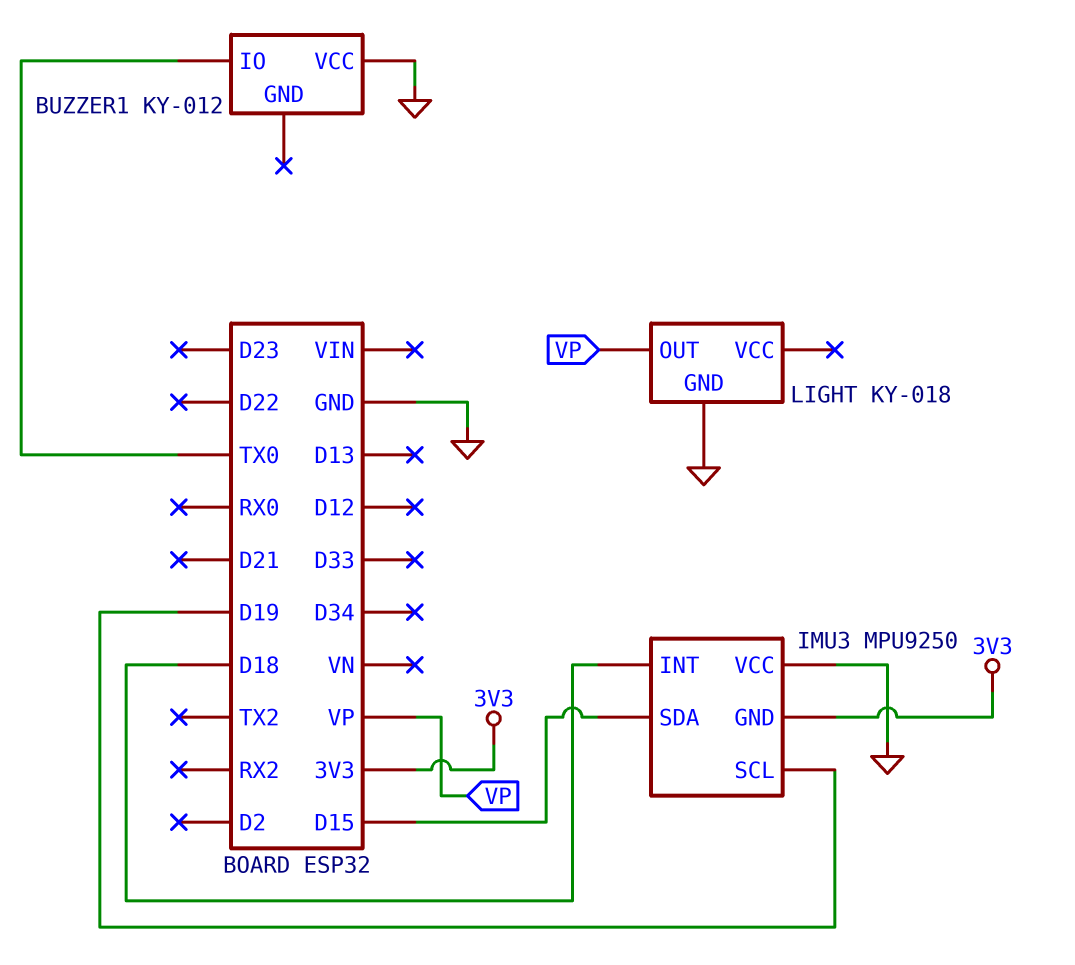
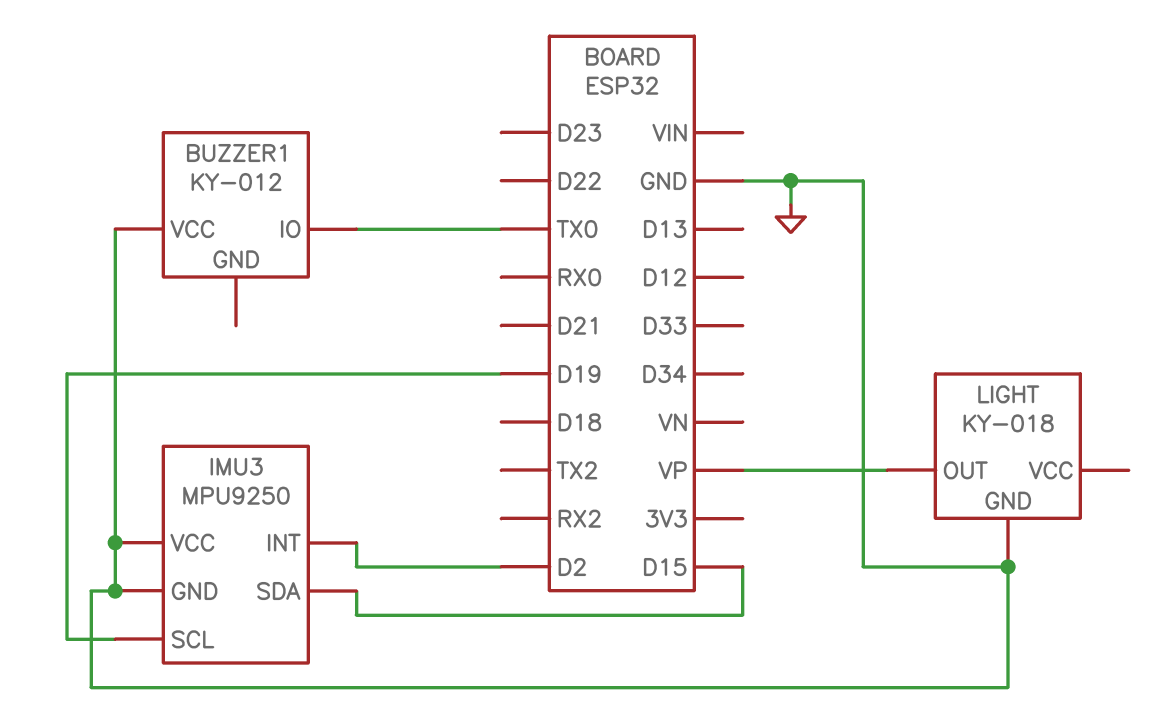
IMU3 pin GND: 3V3 -> GND
IMU3 pin INT: D18 -> D2

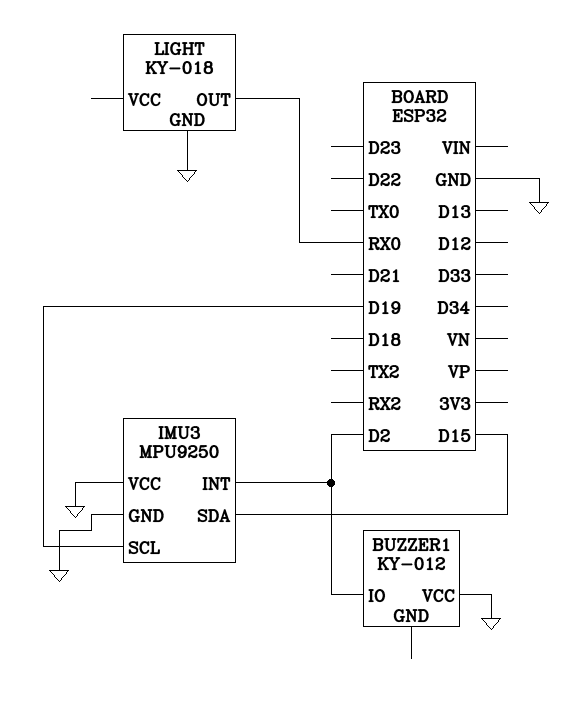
BUZZER1 pin IO: TX0 -> D2
LIGHT pin OUT: VP -> RX0

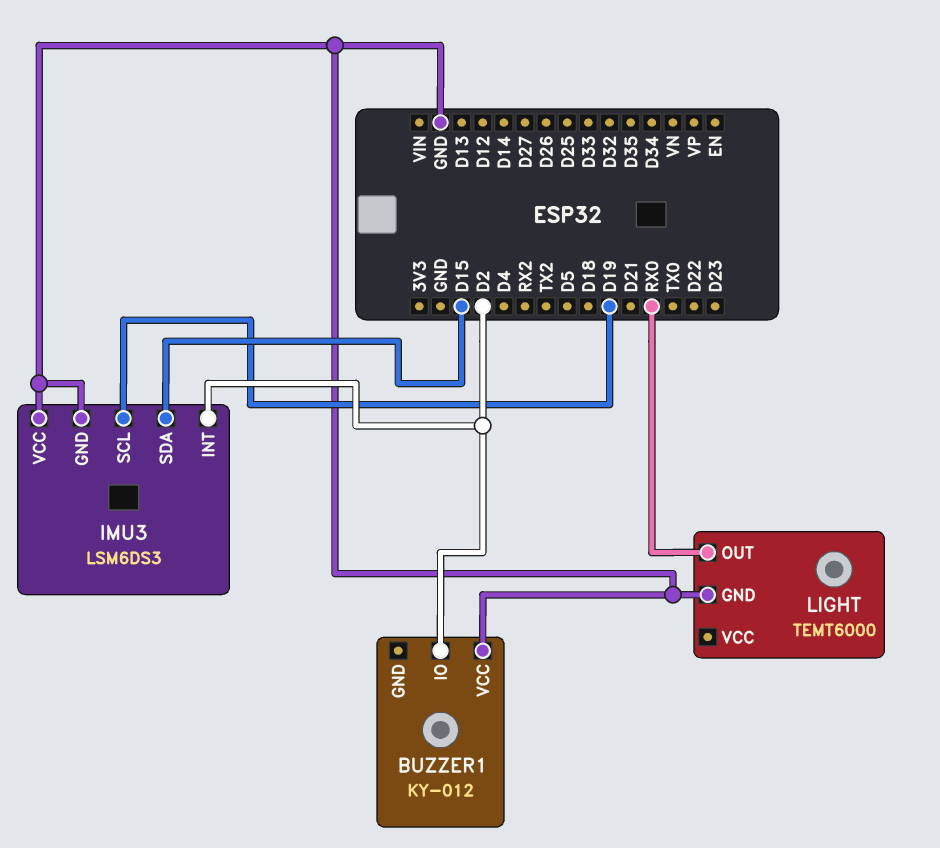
IMU3: MPU9250 -> LSM6DS3
LIGHT: KY-018 -> TEMT6000

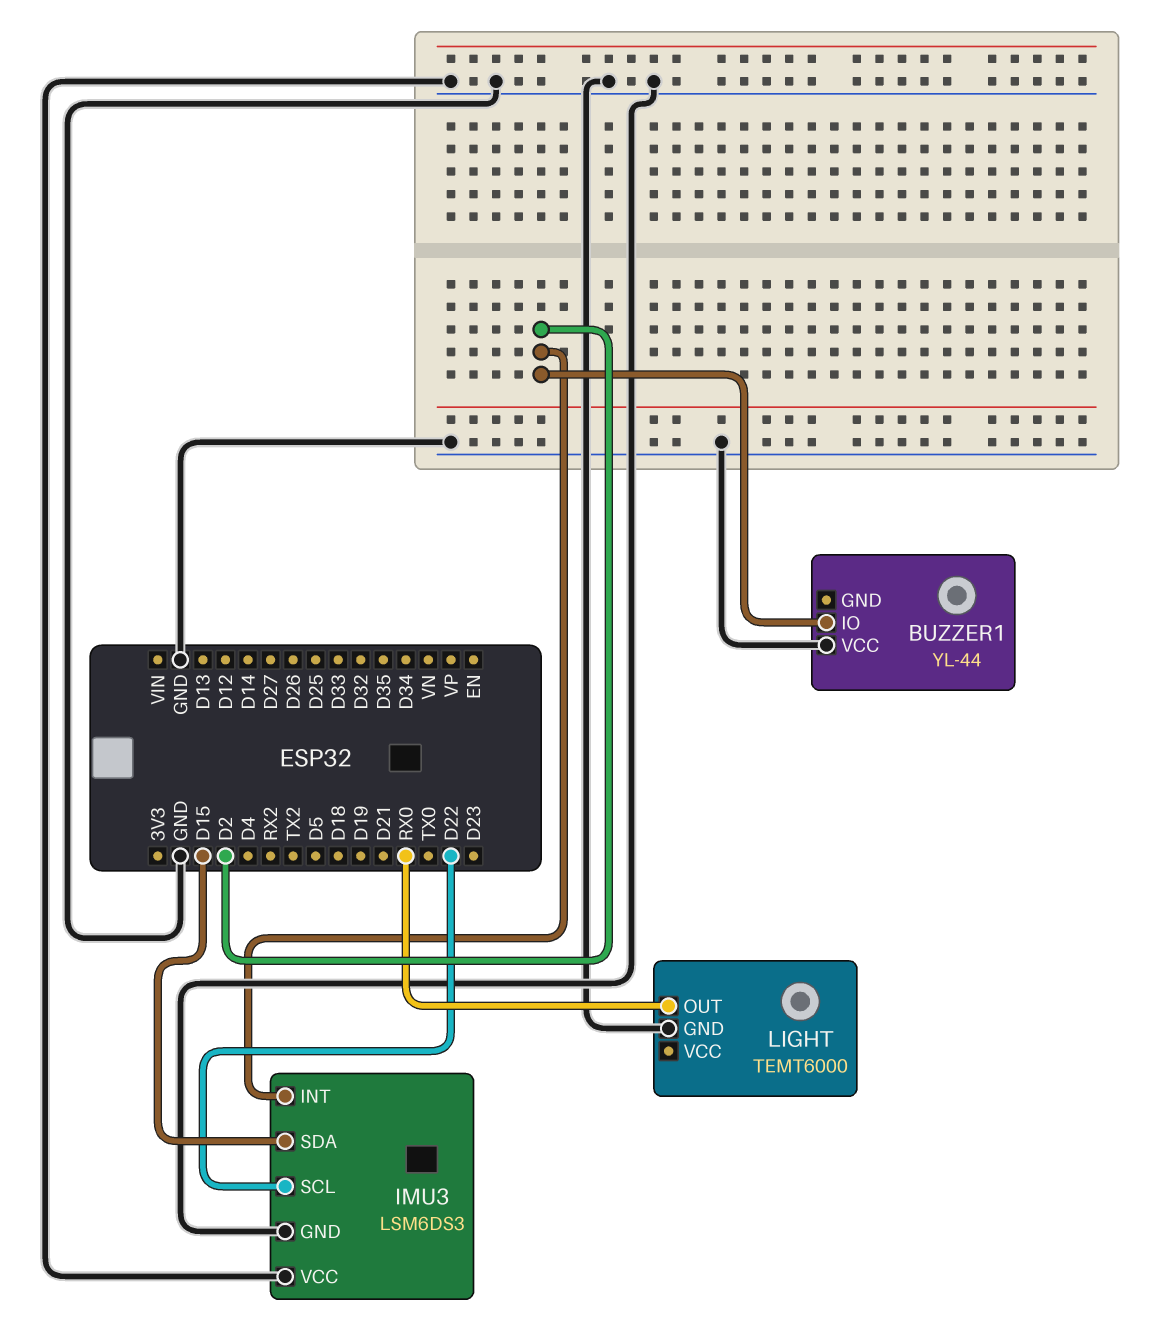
BUZZER1: KY-012 -> YL-44
IMU3 pin SCL: D19 -> D22

